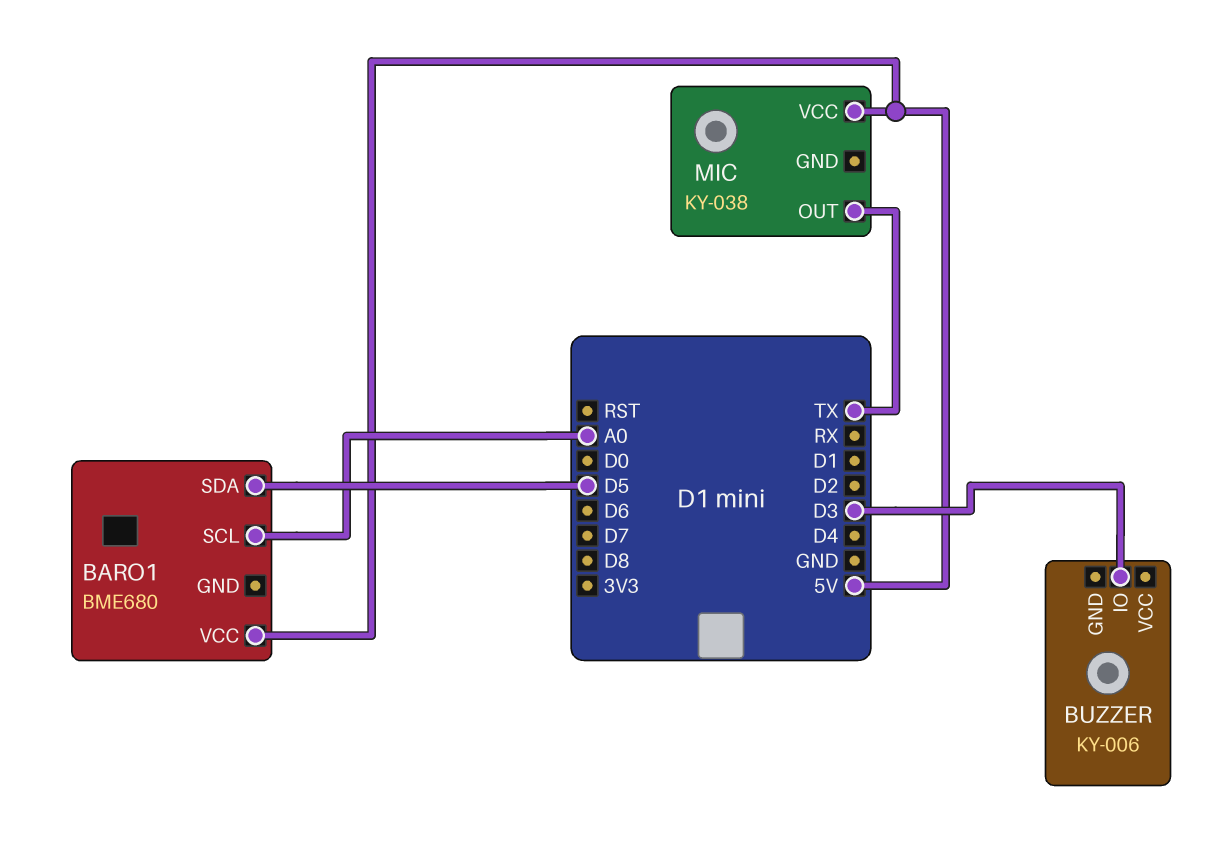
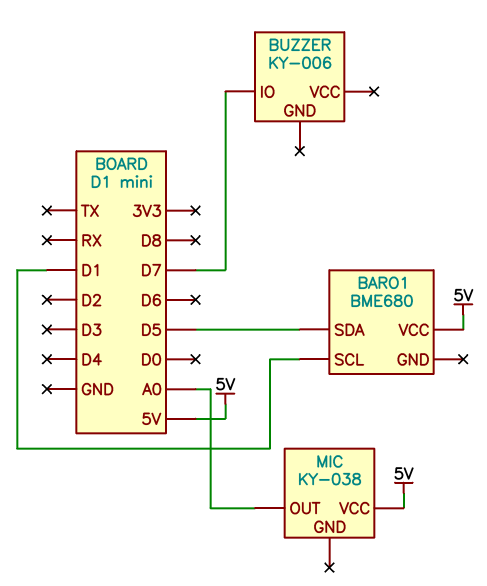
BARO1 pin SCL: A0 -> D1
BUZZER pin IO: D3 -> D7
MIC pin OUT: TX -> A0

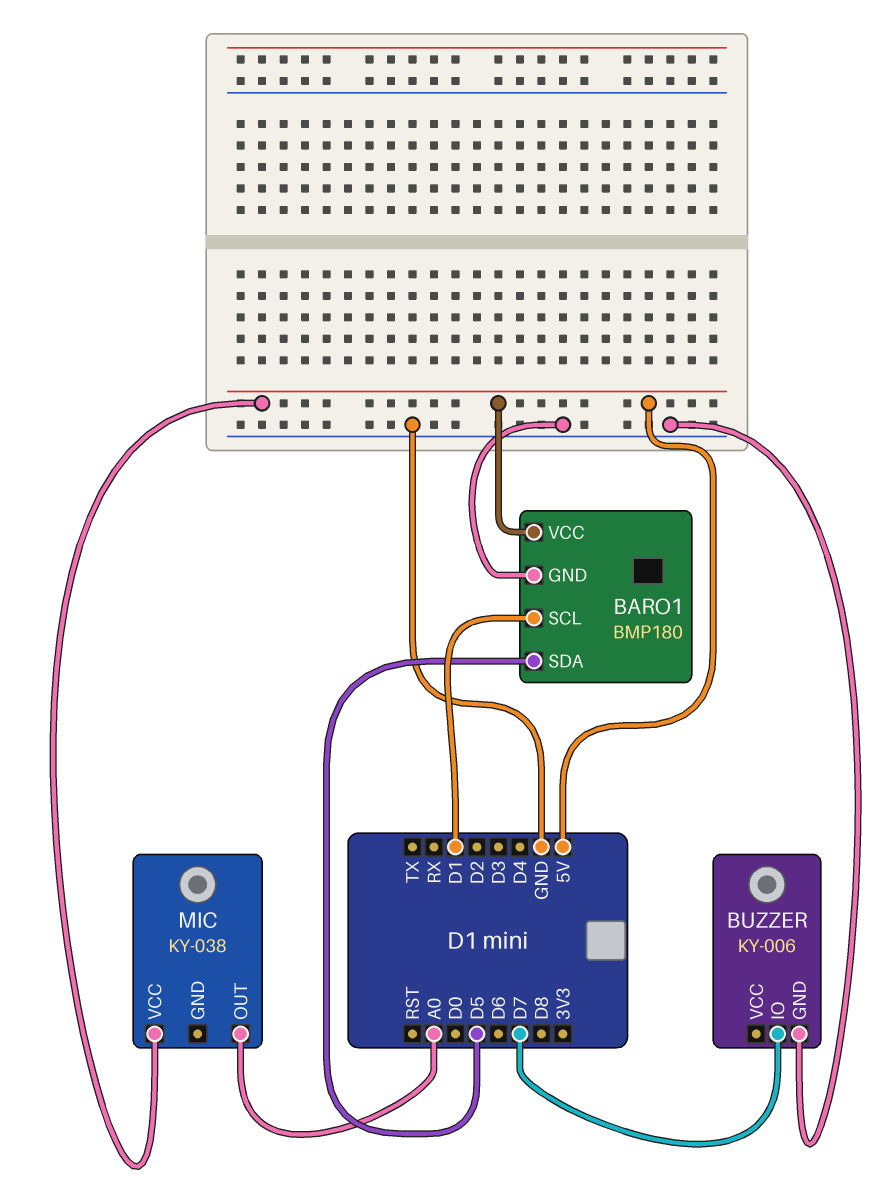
BARO1: BME680 -> BMP180
BARO1 pin GND: none -> GND
BUZZER pin GND: none -> GND

